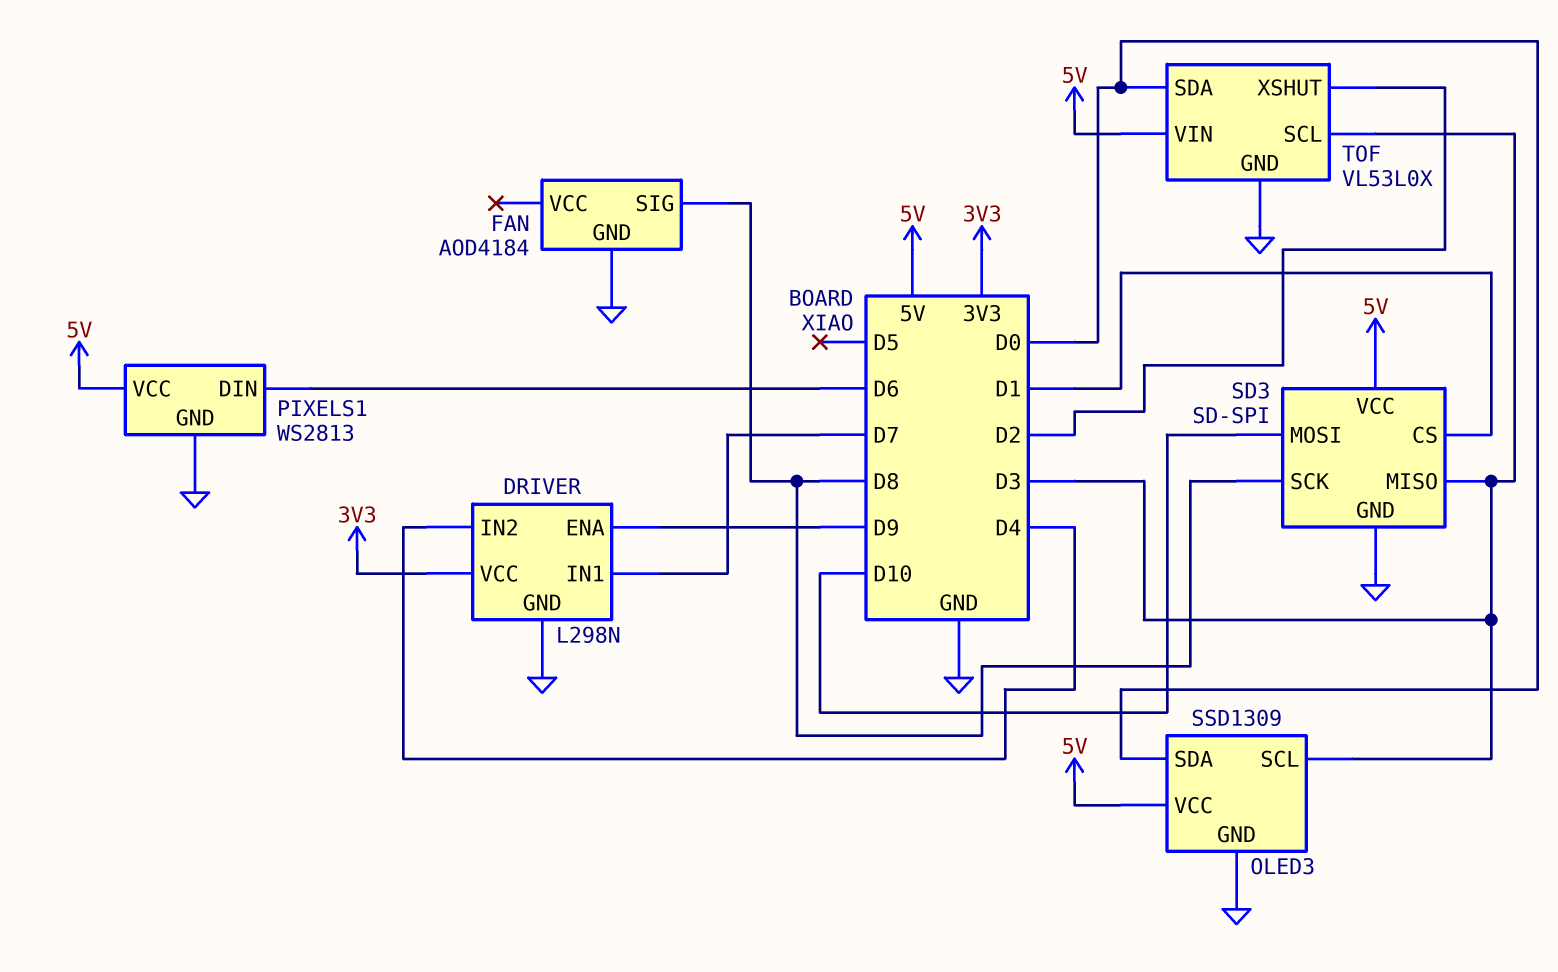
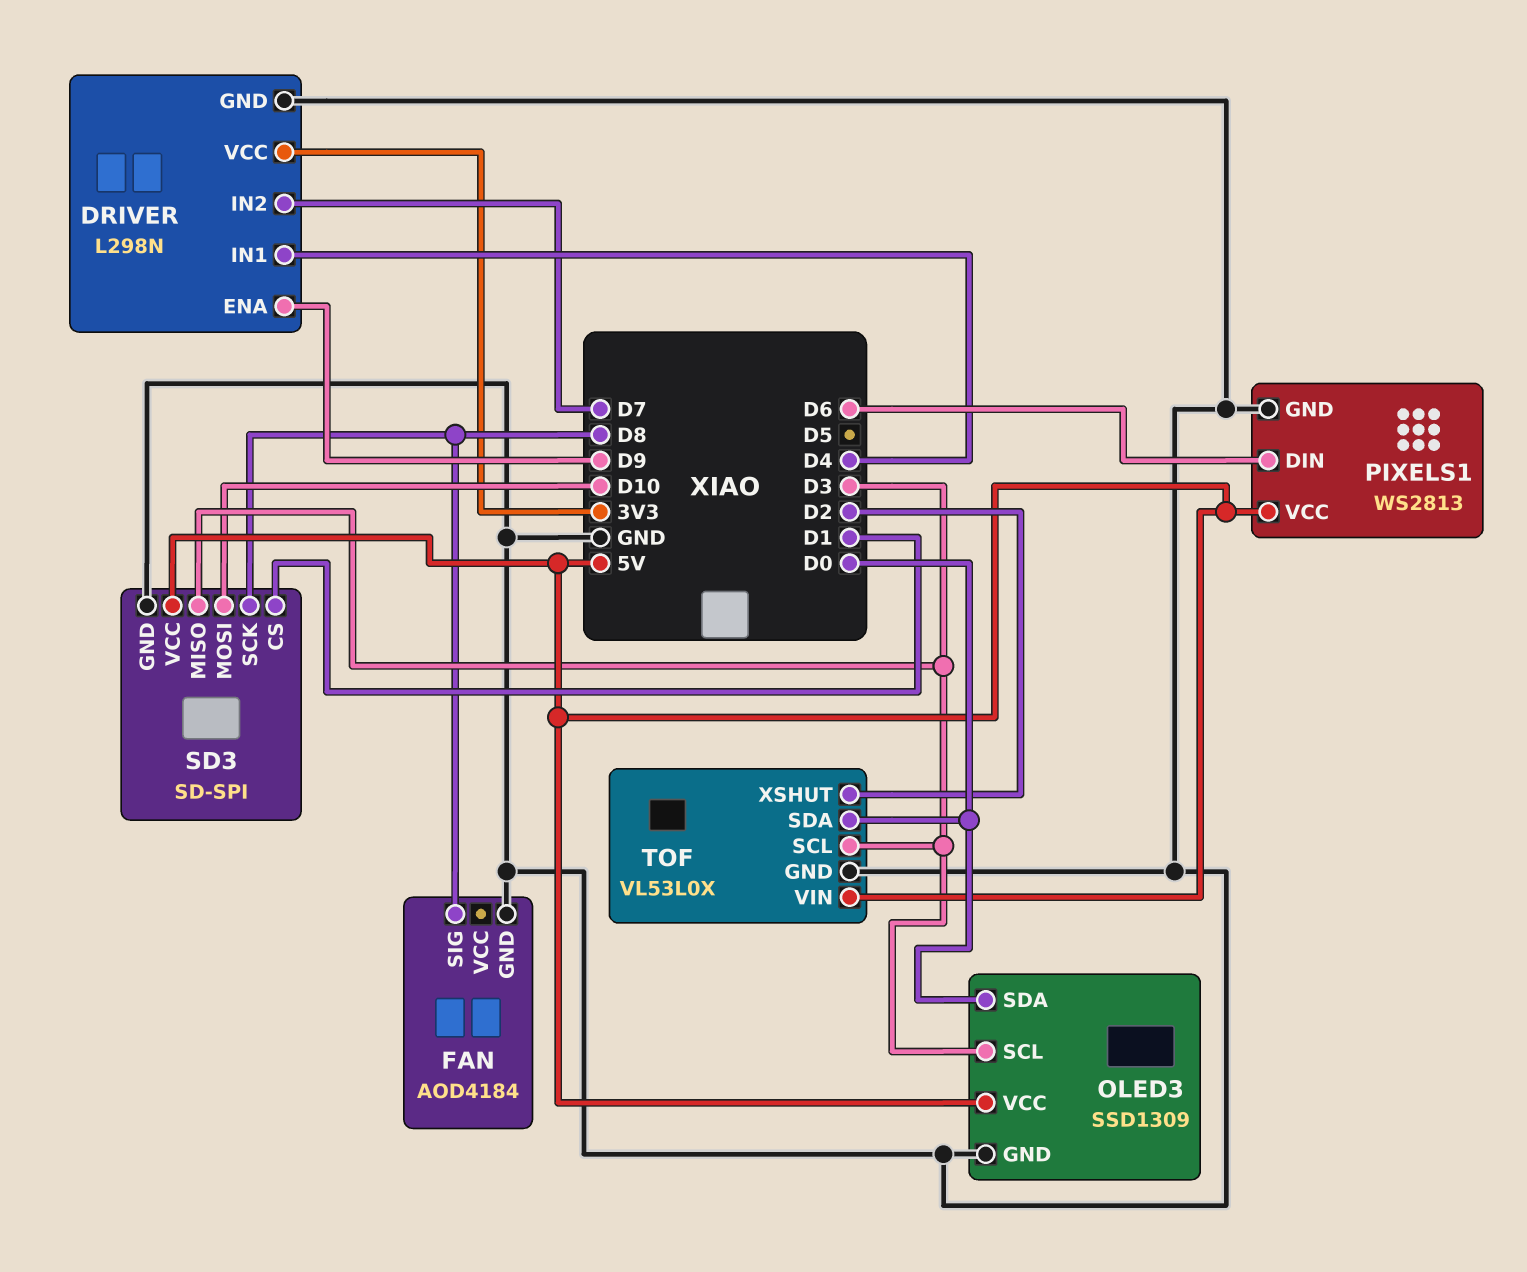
DRIVER pin IN1: D7 -> D4
DRIVER pin IN2: D4 -> D7

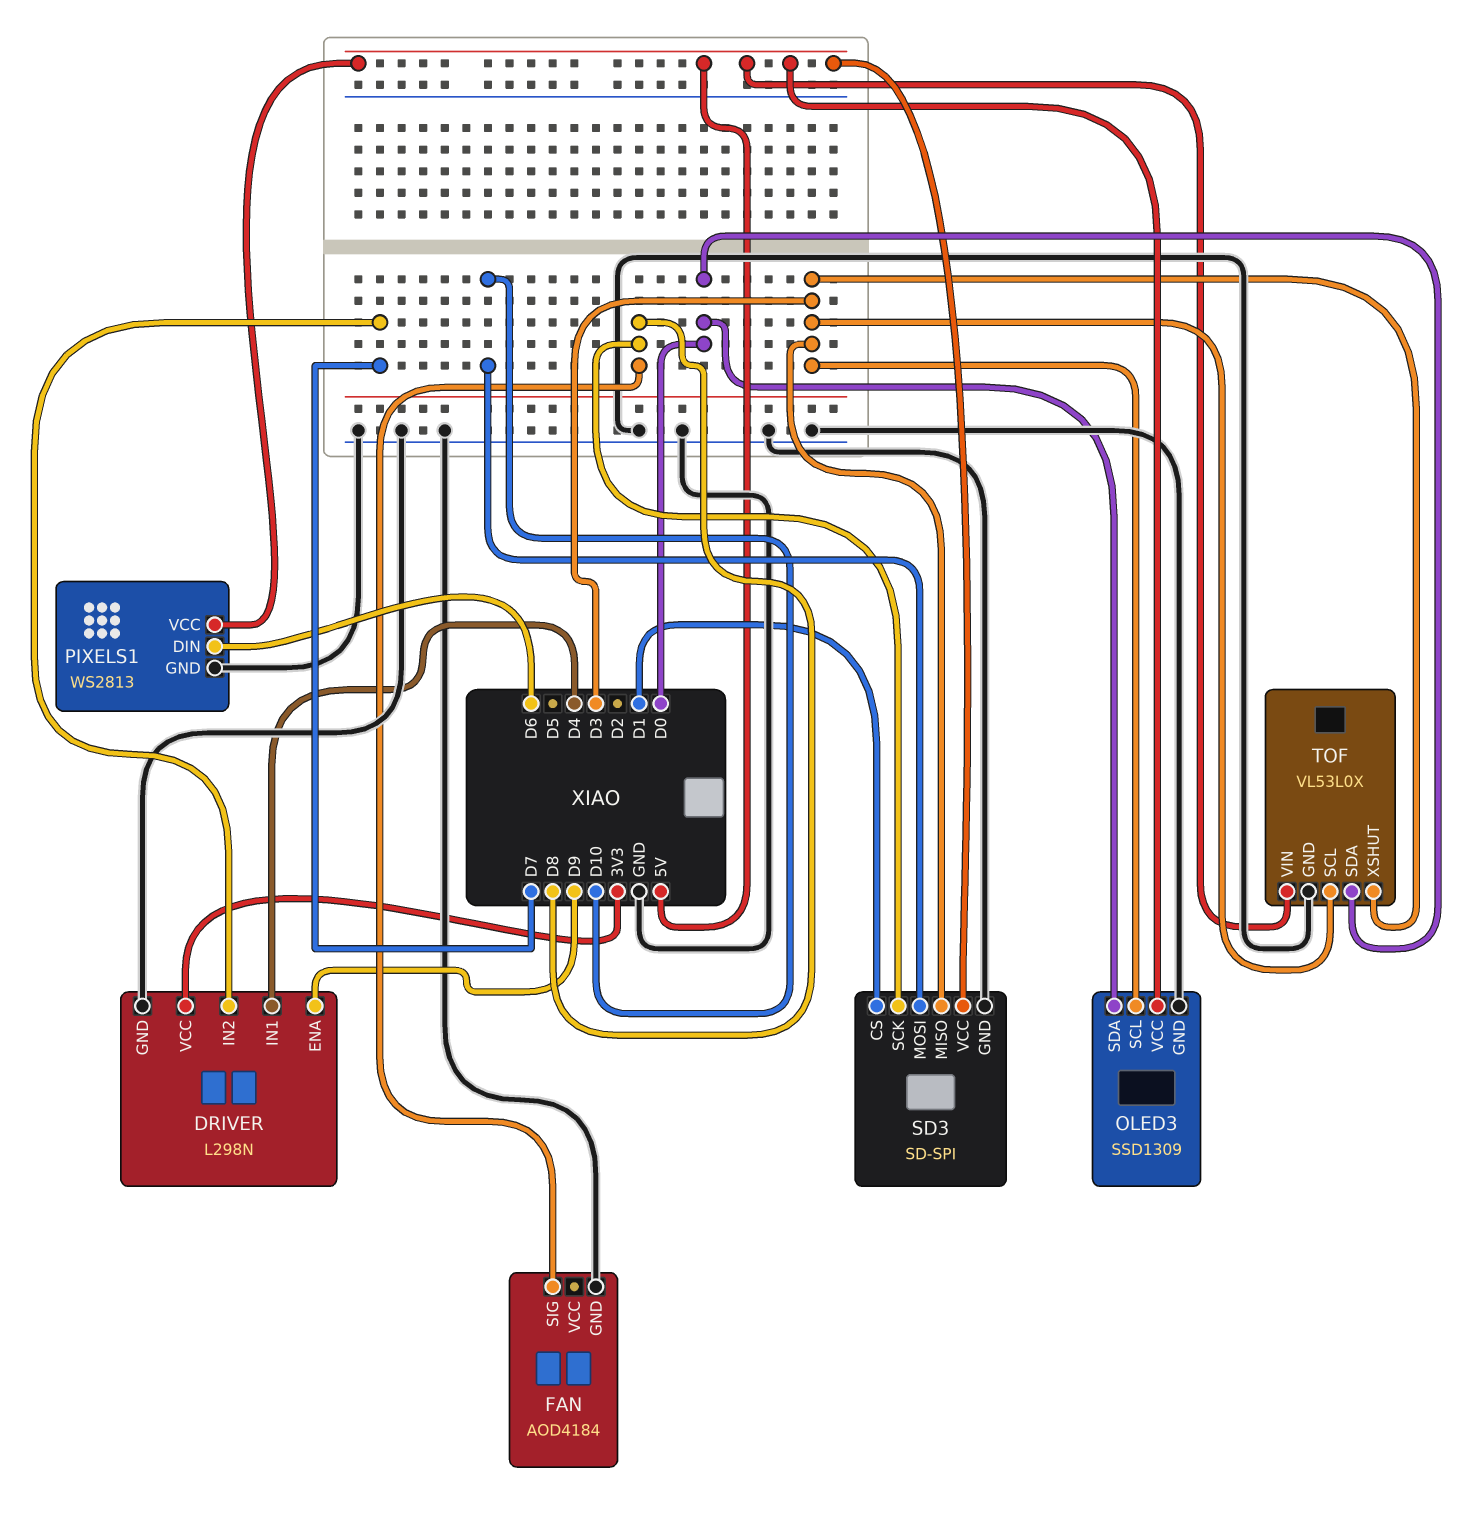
TOF pin XSHUT: D2 -> D3

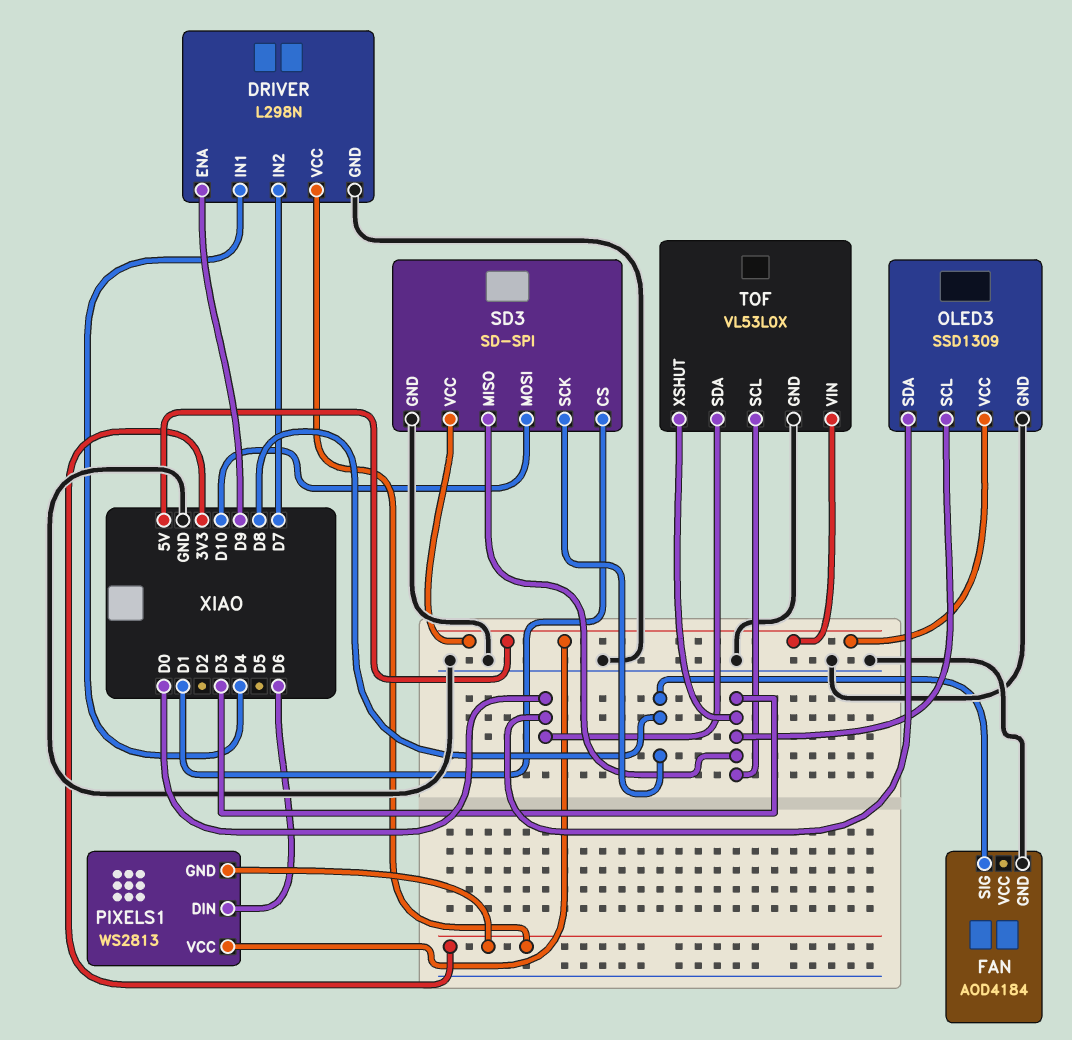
PIXELS1 pin GND: GND -> 3V3

